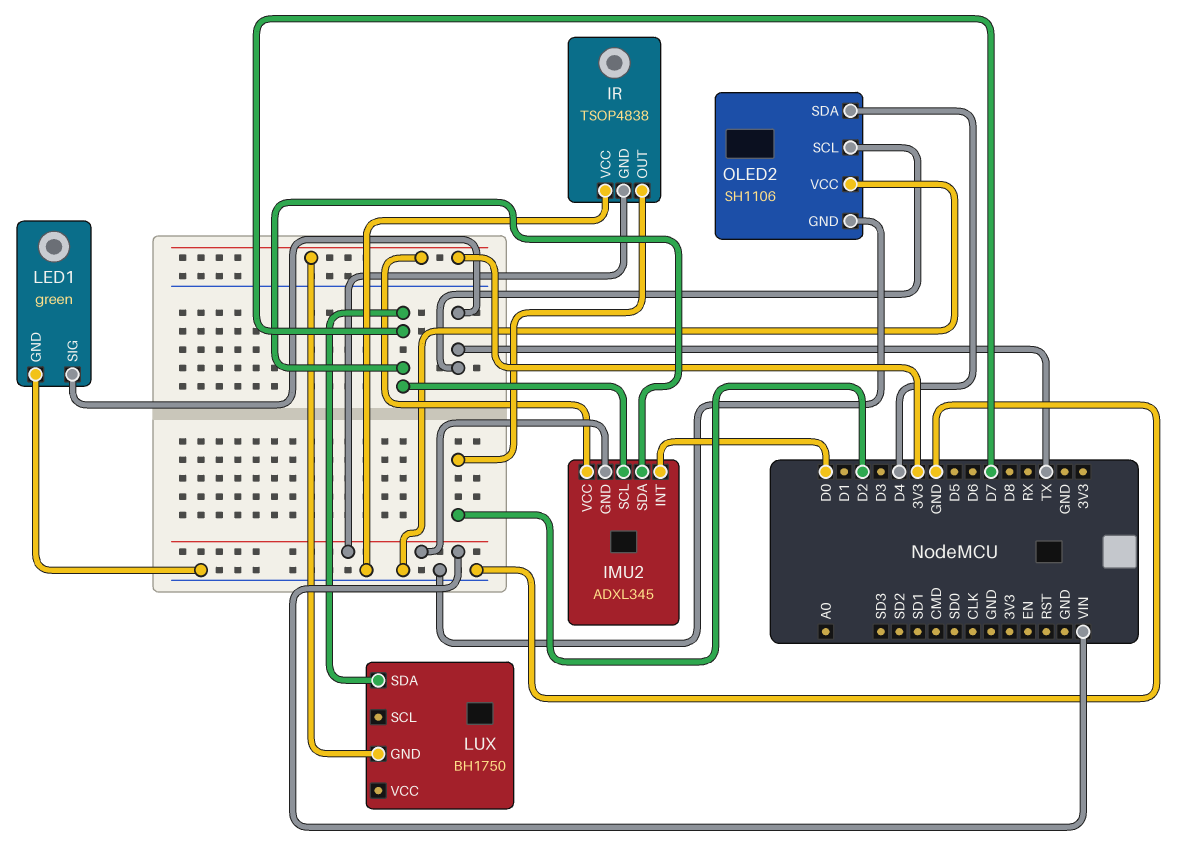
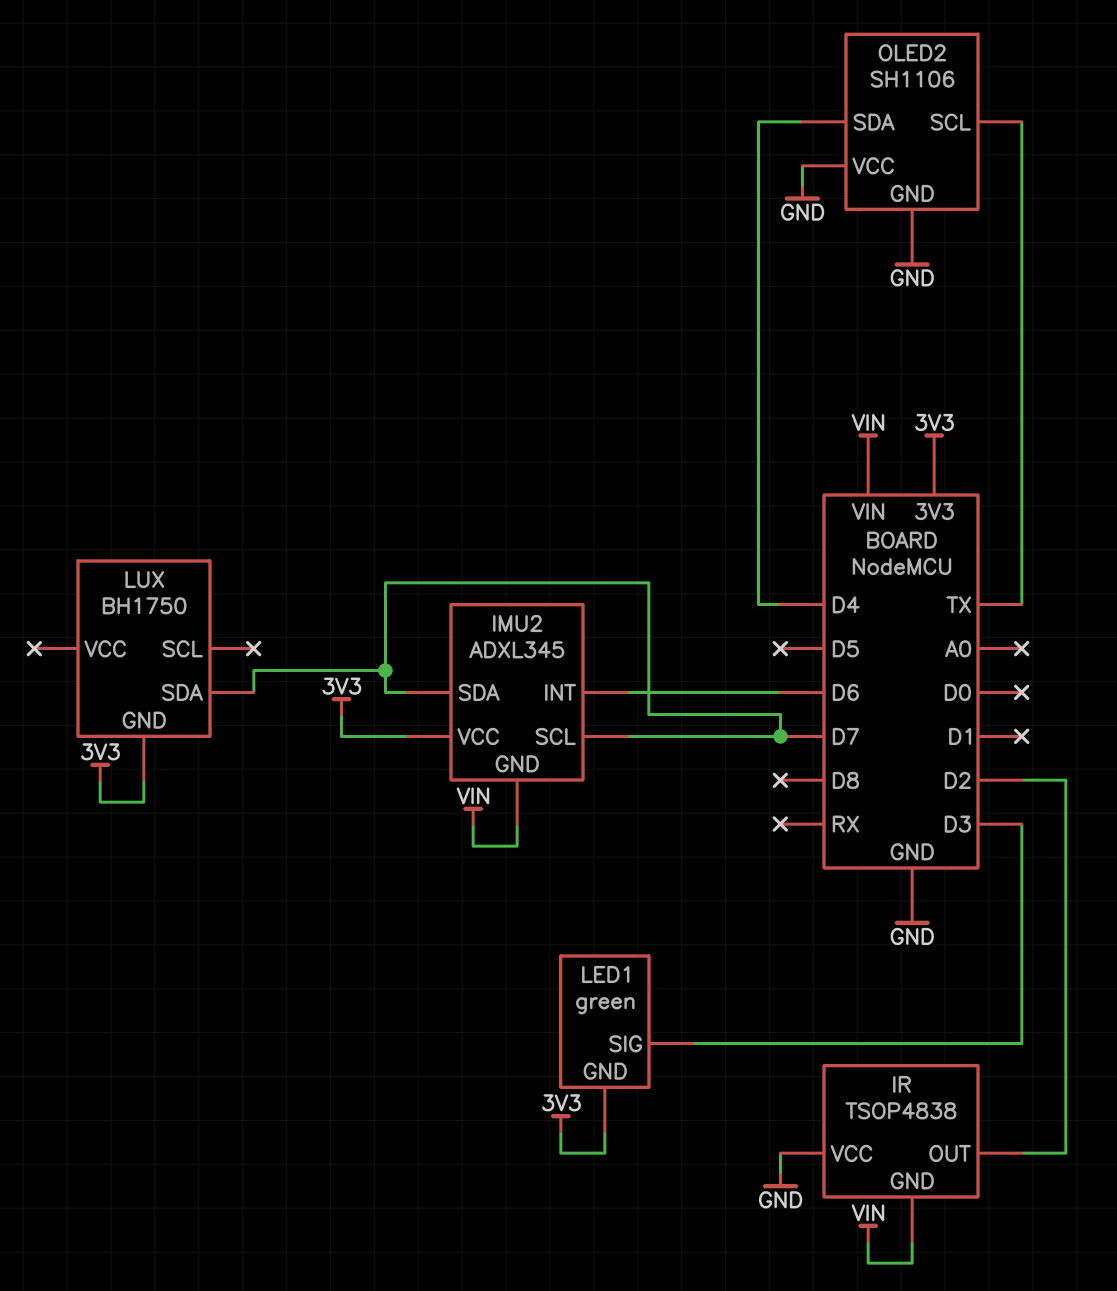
IMU2 pin INT: D0 -> D6
LED1 pin GND: GND -> 3V3
LED1 pin SIG: TX -> D3

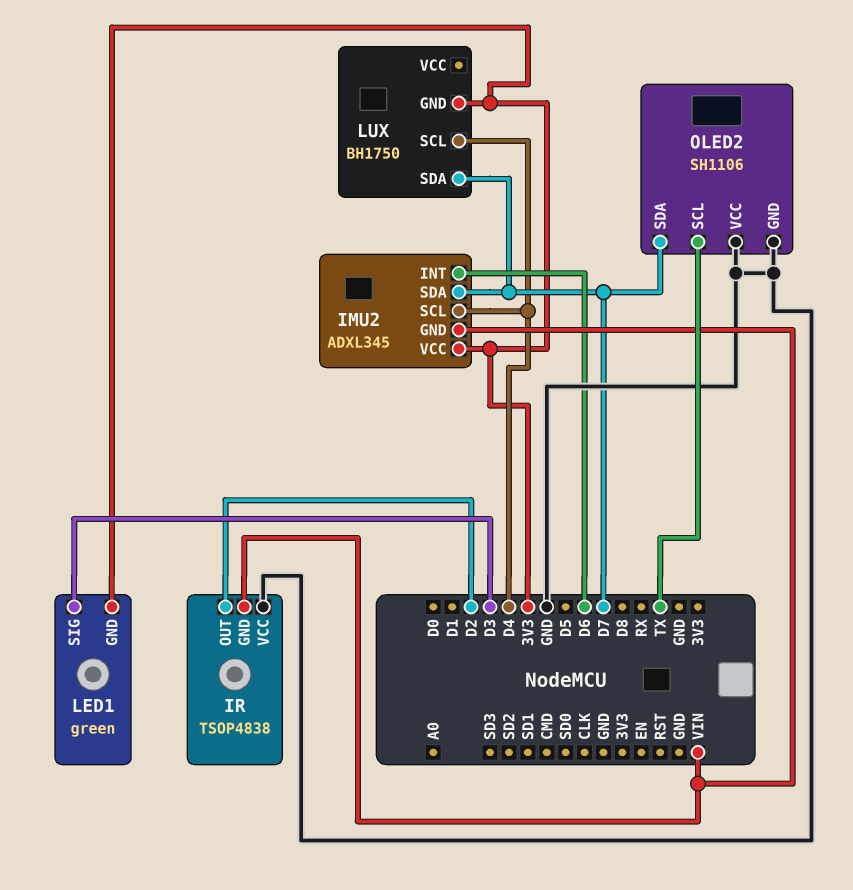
IMU2 pin SCL: D7 -> D4
LUX pin SCL: none -> D4
OLED2 pin SDA: D4 -> D7

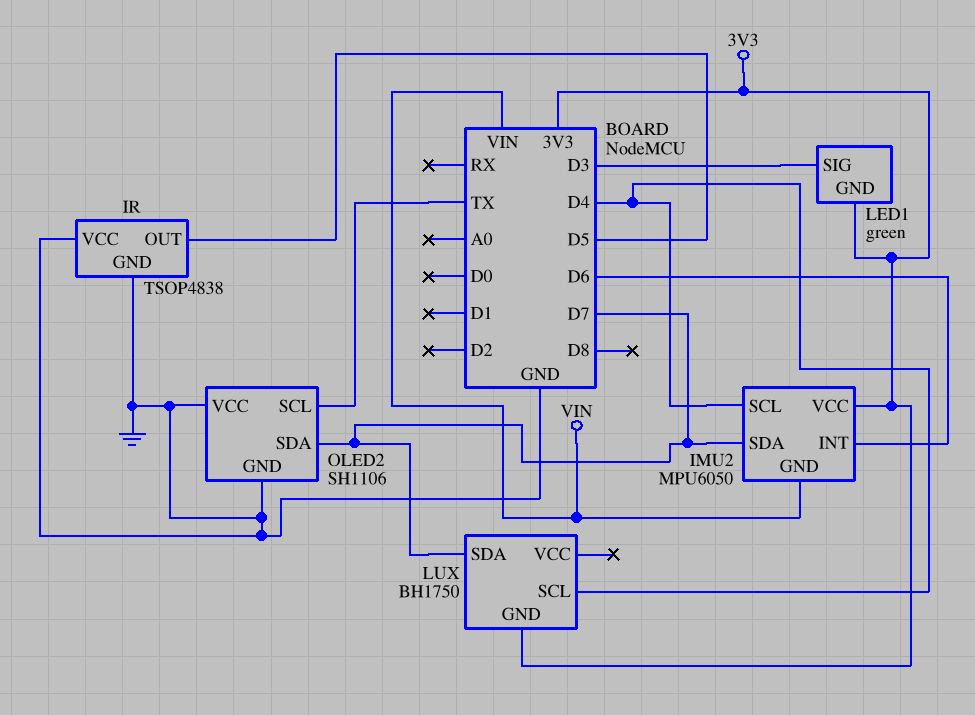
IMU2: ADXL345 -> MPU6050
IR pin GND: VIN -> GND
IR pin OUT: D2 -> D5

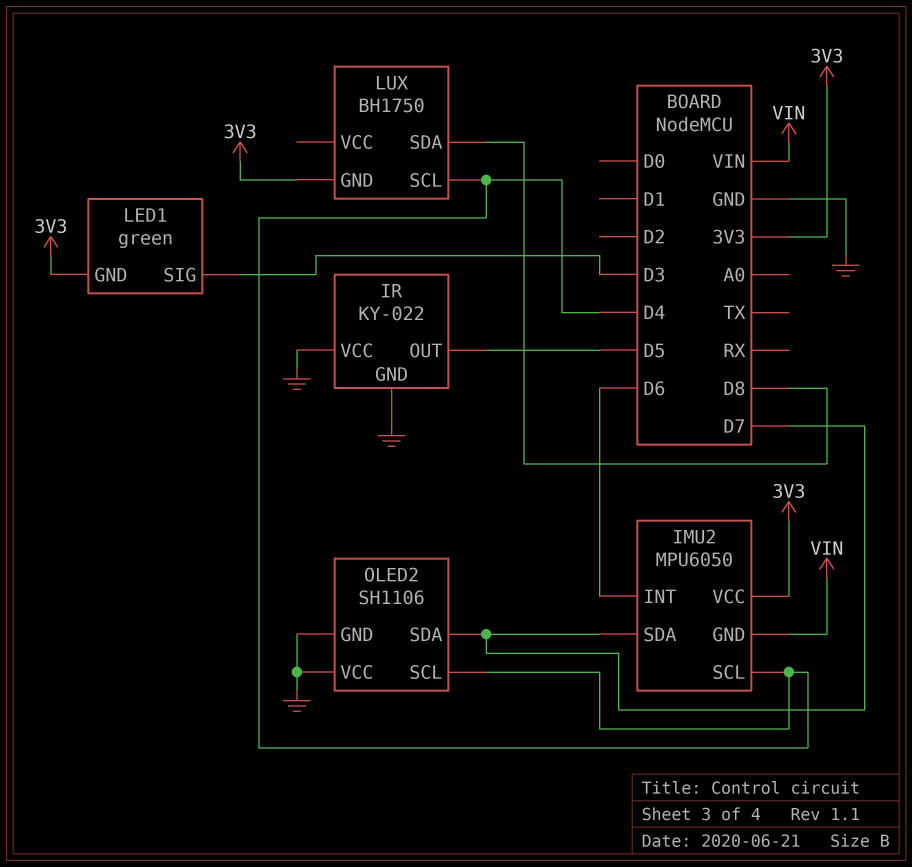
IR: TSOP4838 -> KY-022
LUX pin SDA: D7 -> D8
OLED2 pin SCL: TX -> D4

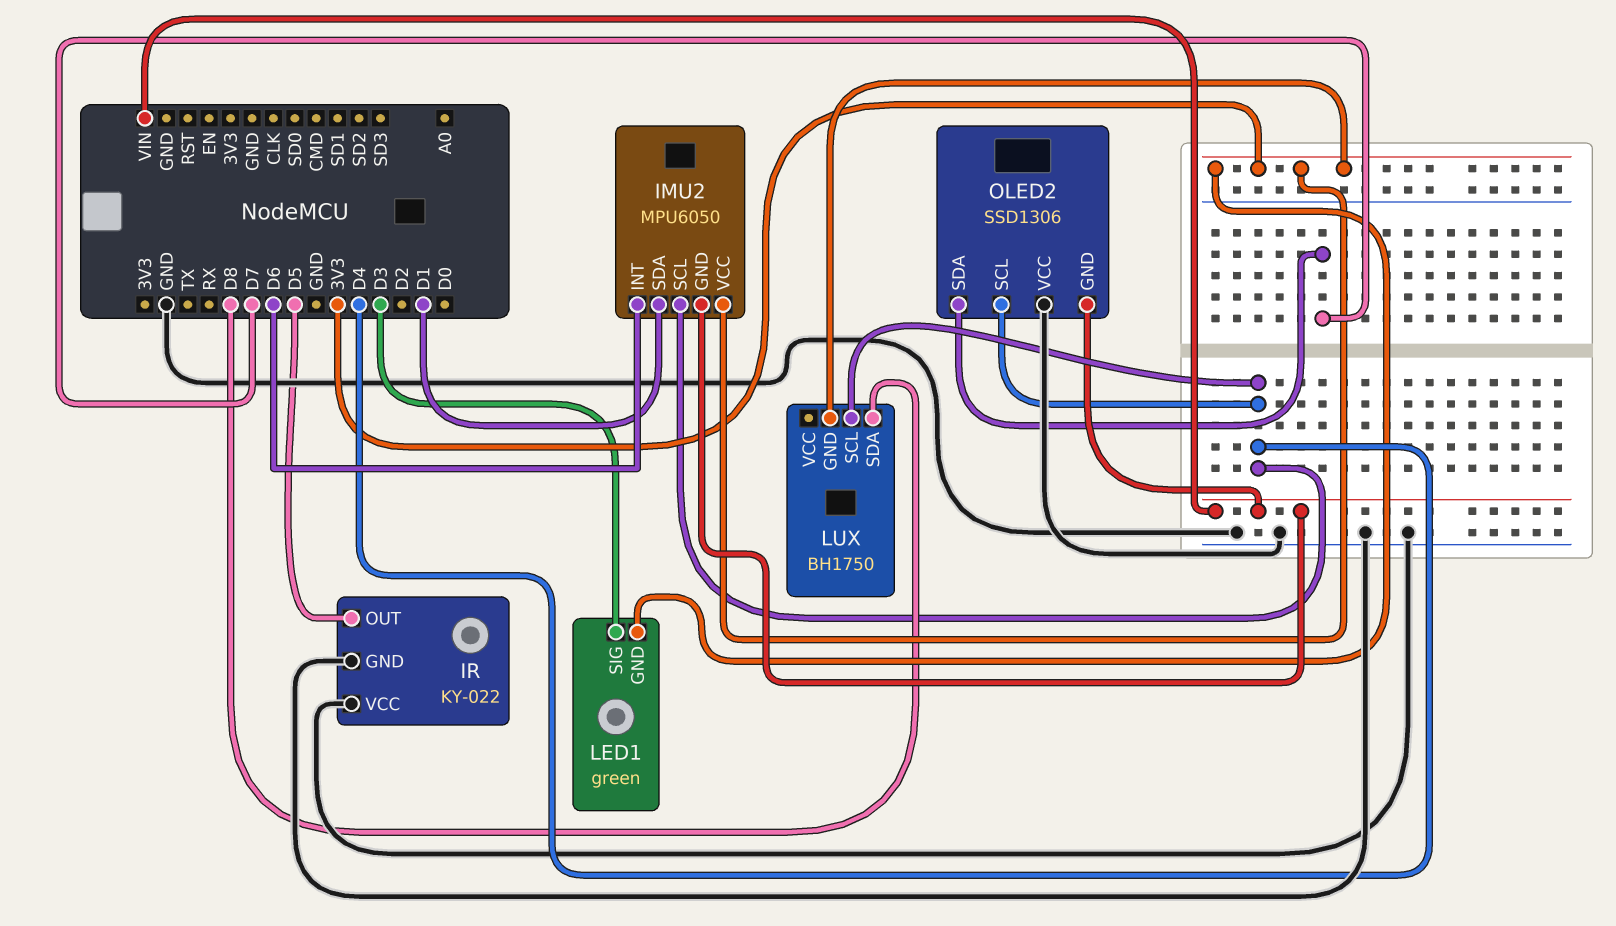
IMU2 pin SDA: D7 -> D1
OLED2: SH1106 -> SSD1306
OLED2 pin GND: GND -> VIN

